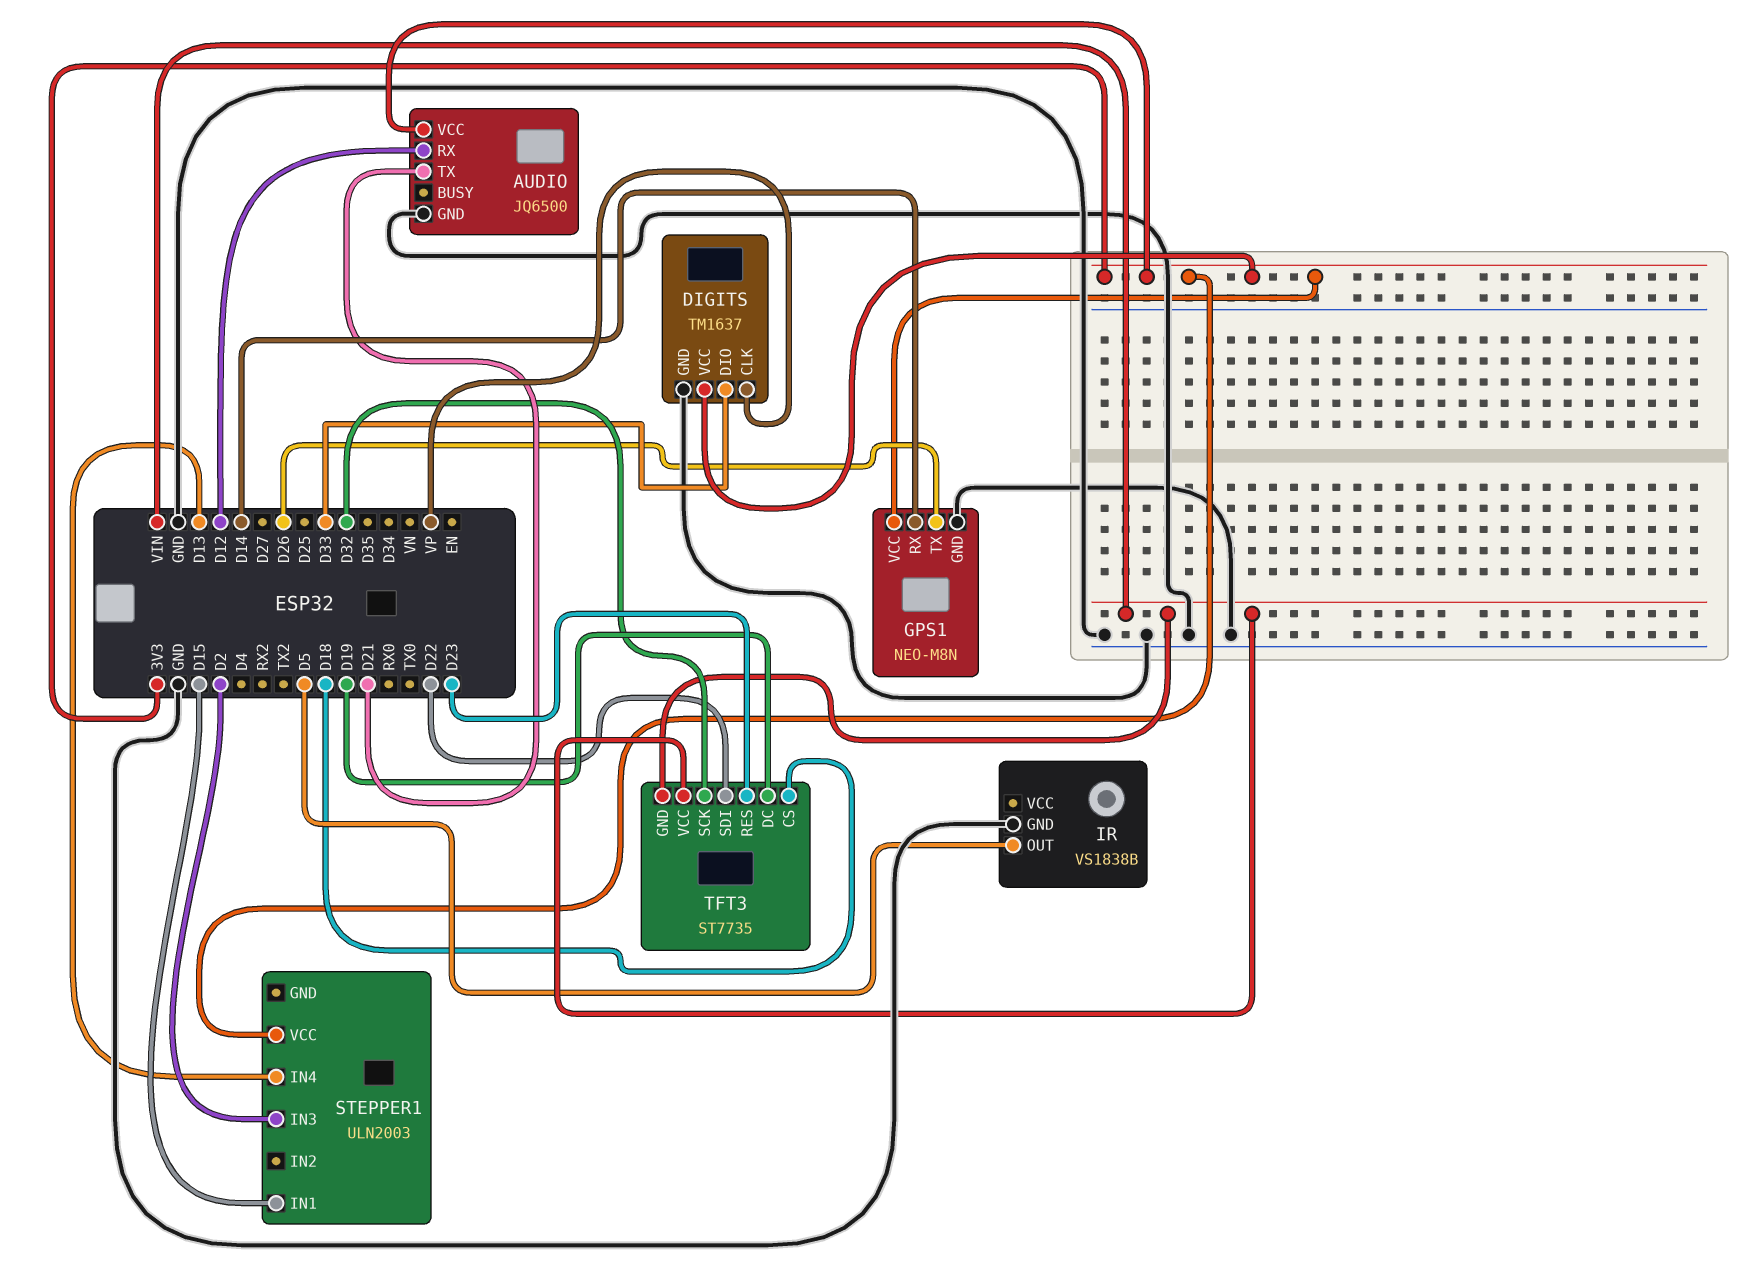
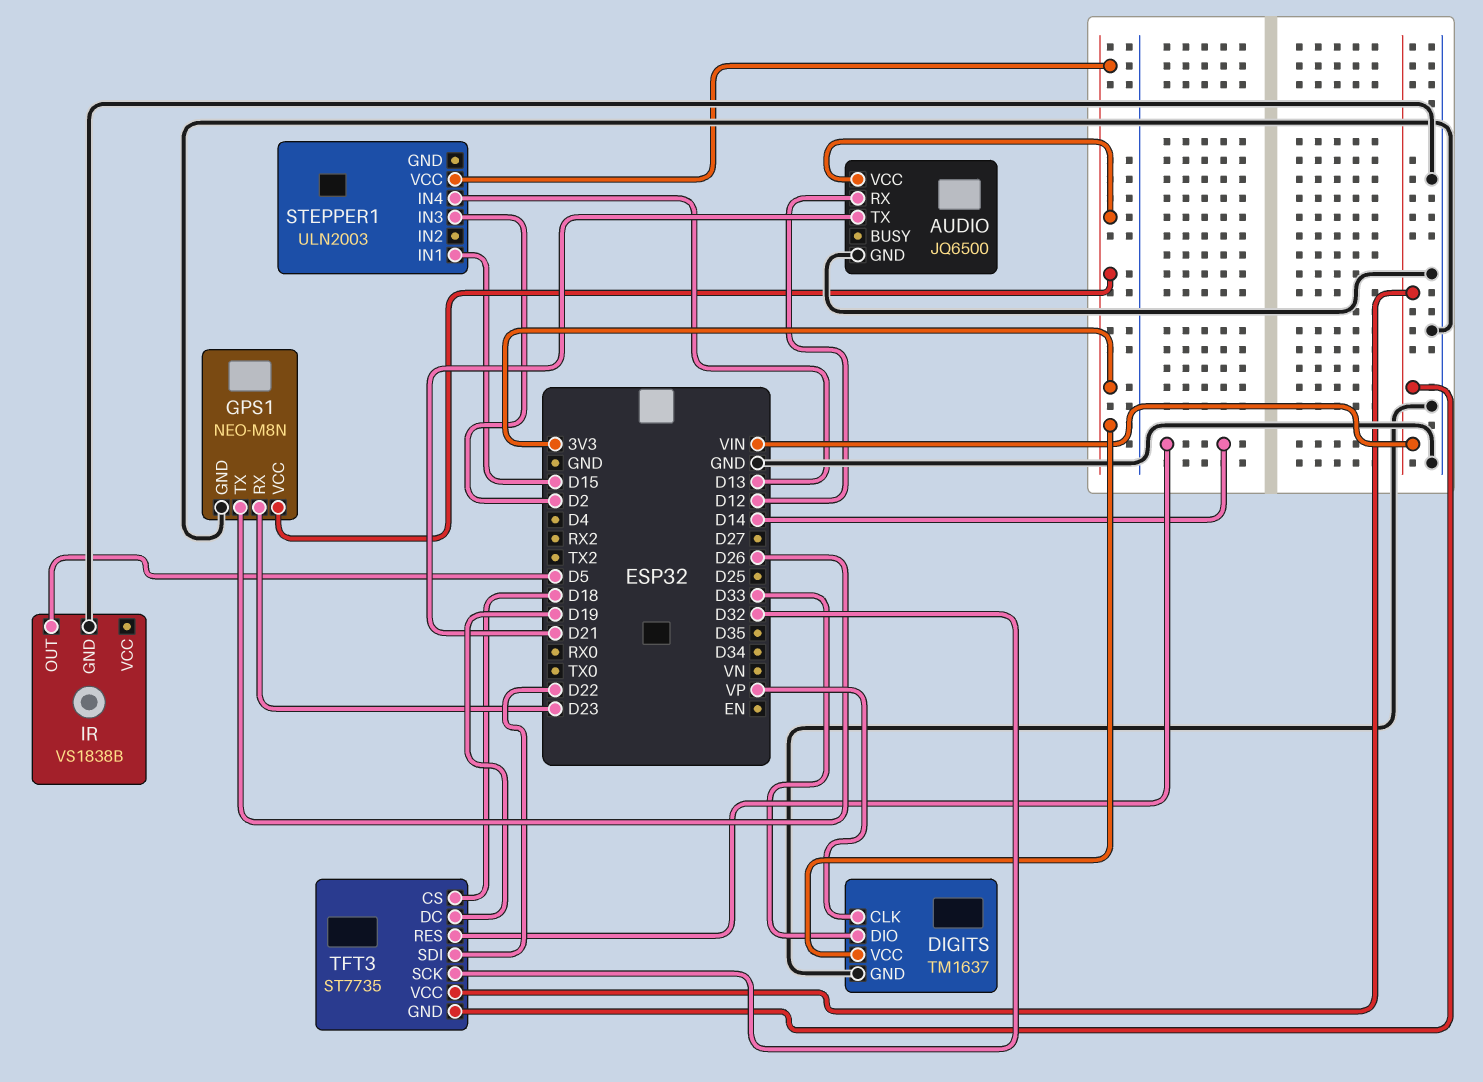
GPS1 pin RX: D14 -> D23
TFT3 pin RES: D23 -> D14

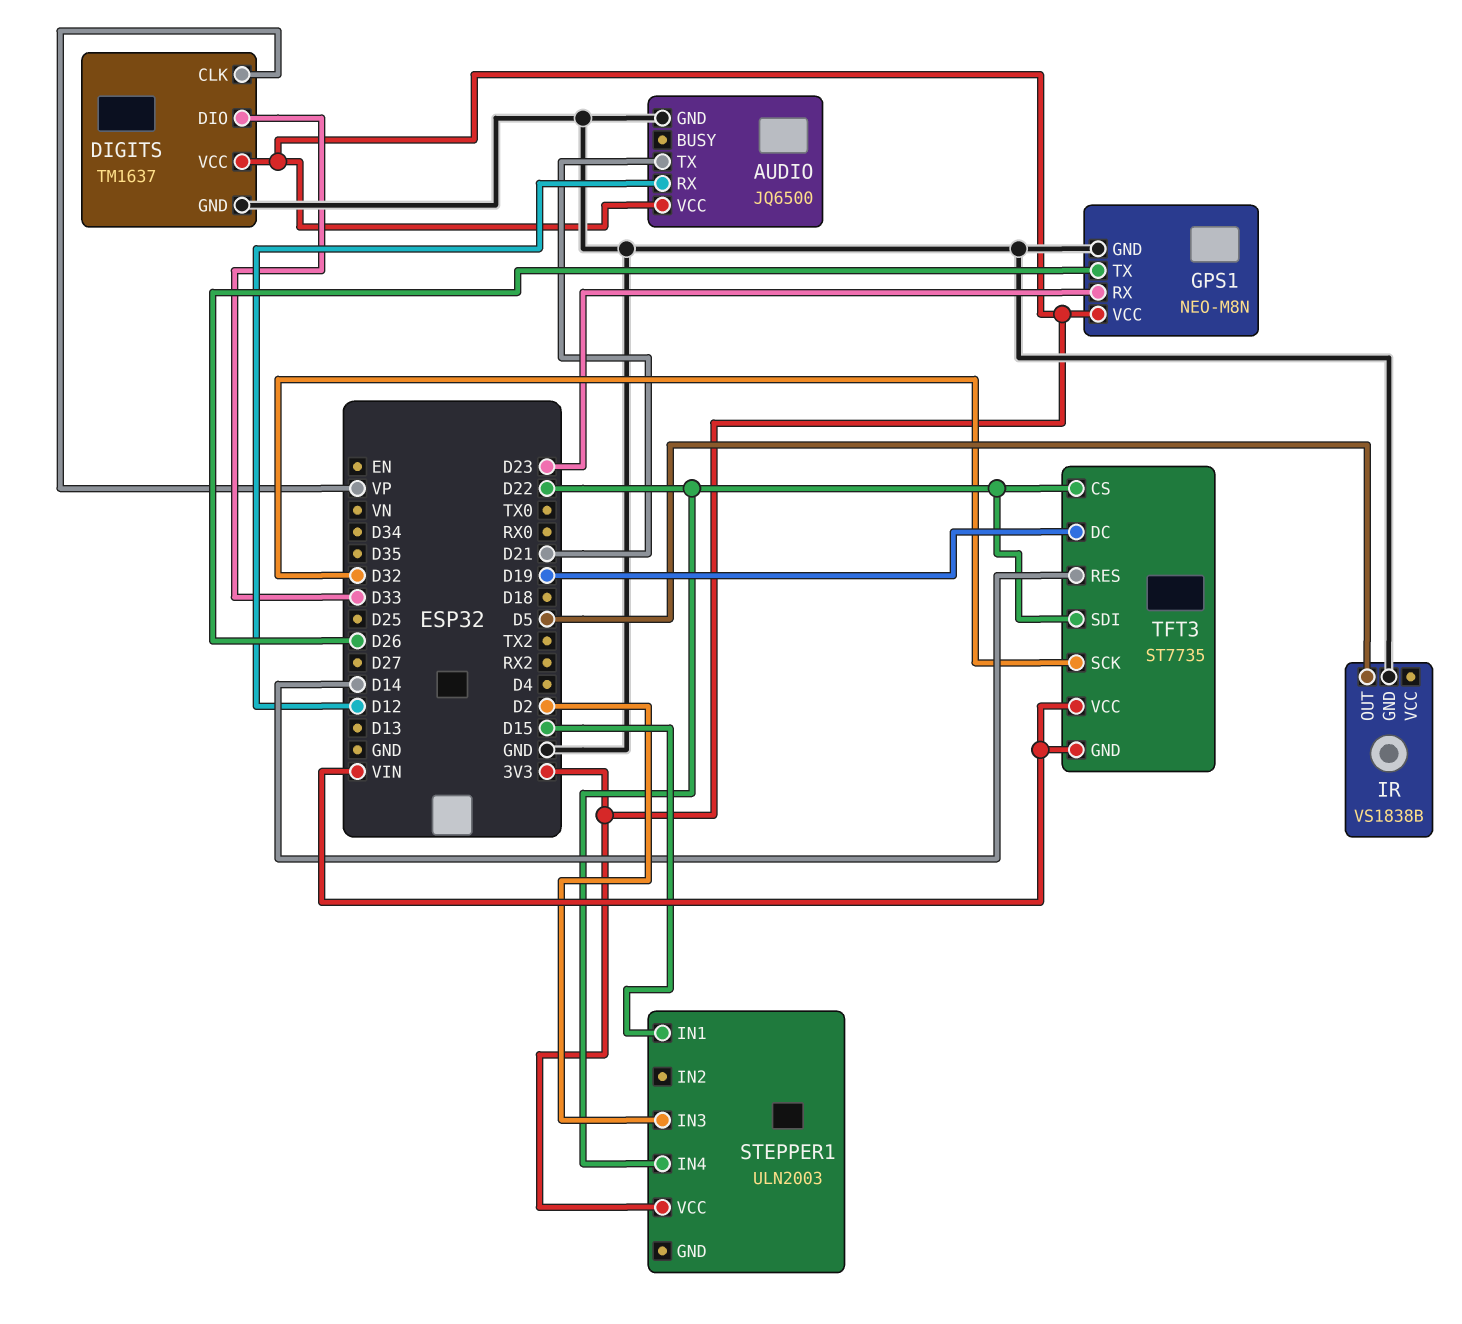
STEPPER1 pin IN4: D13 -> D22
TFT3 pin CS: D18 -> D22

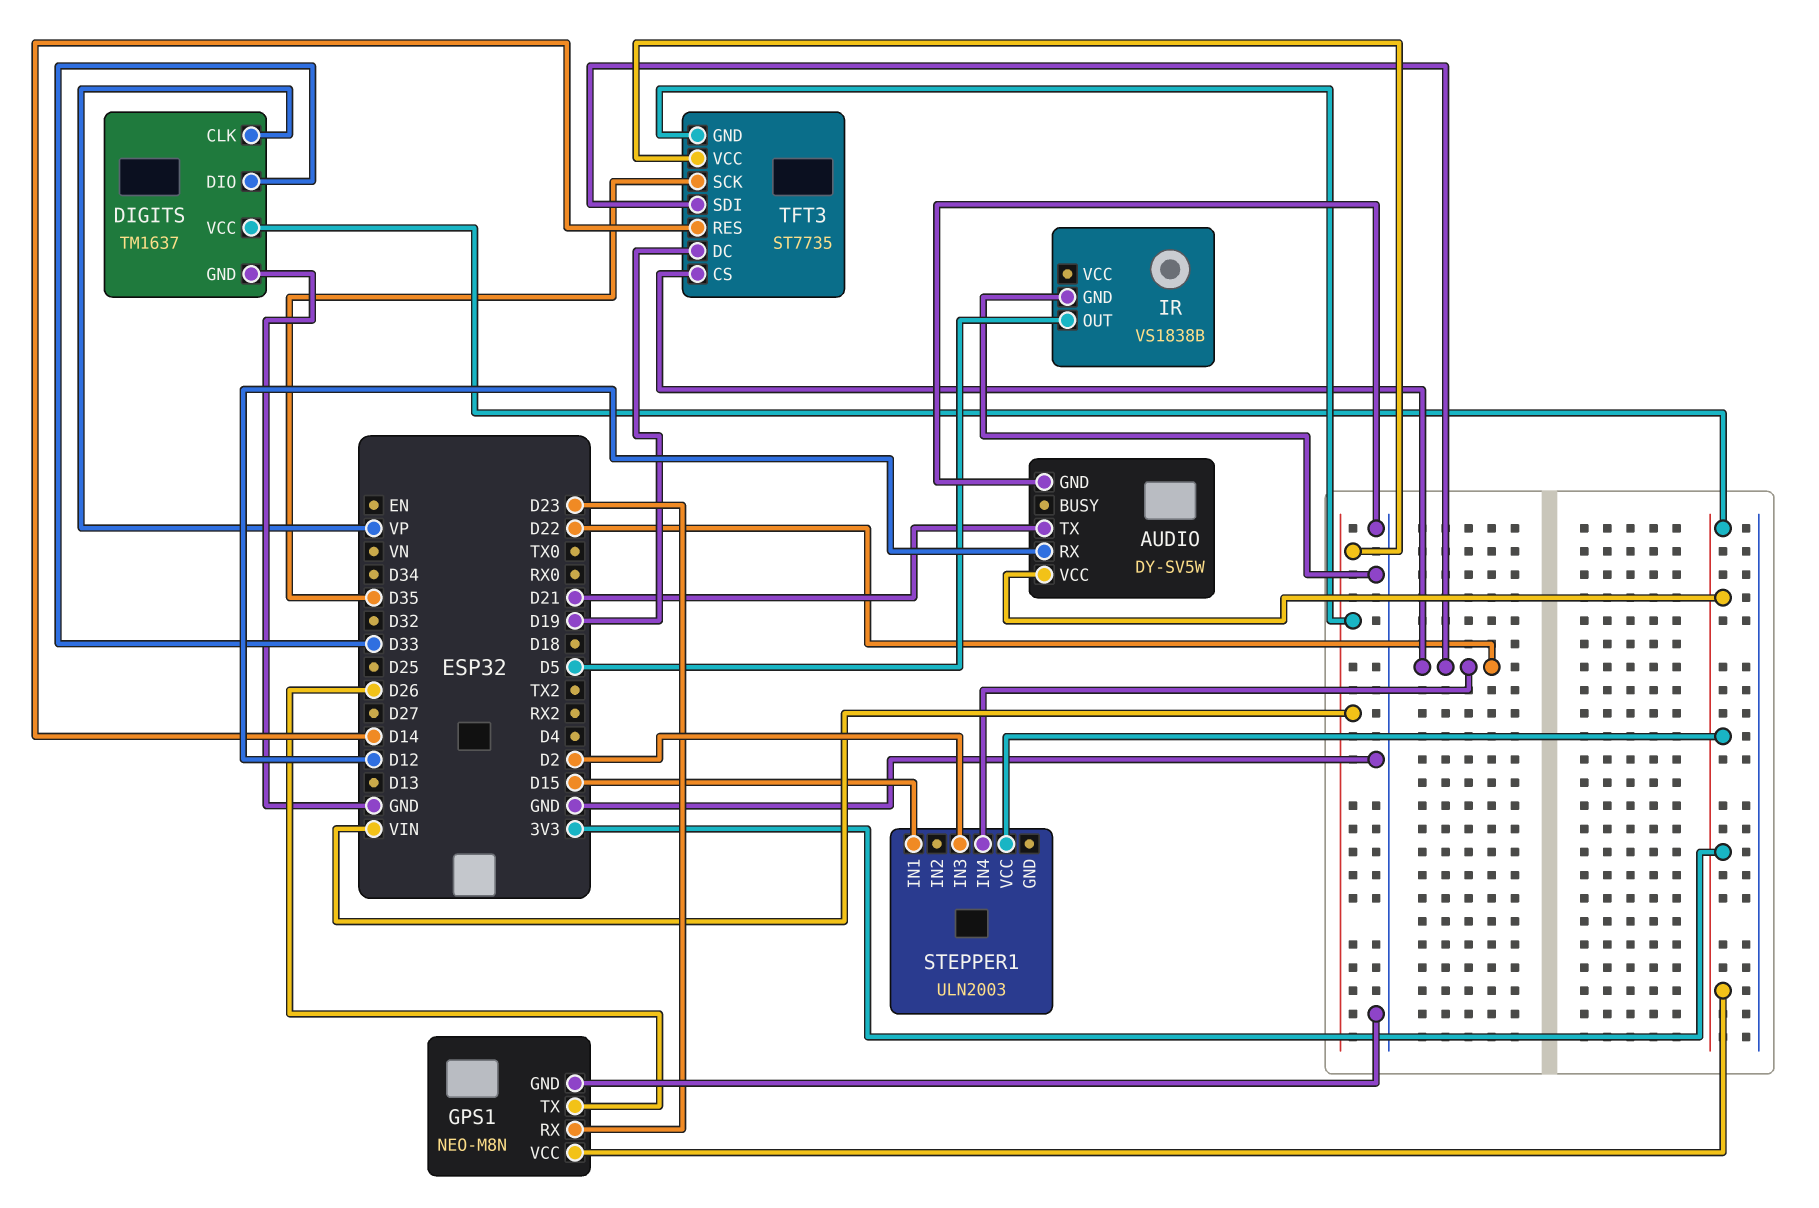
AUDIO: JQ6500 -> DY-SV5W
TFT3 pin SCK: D32 -> D35

